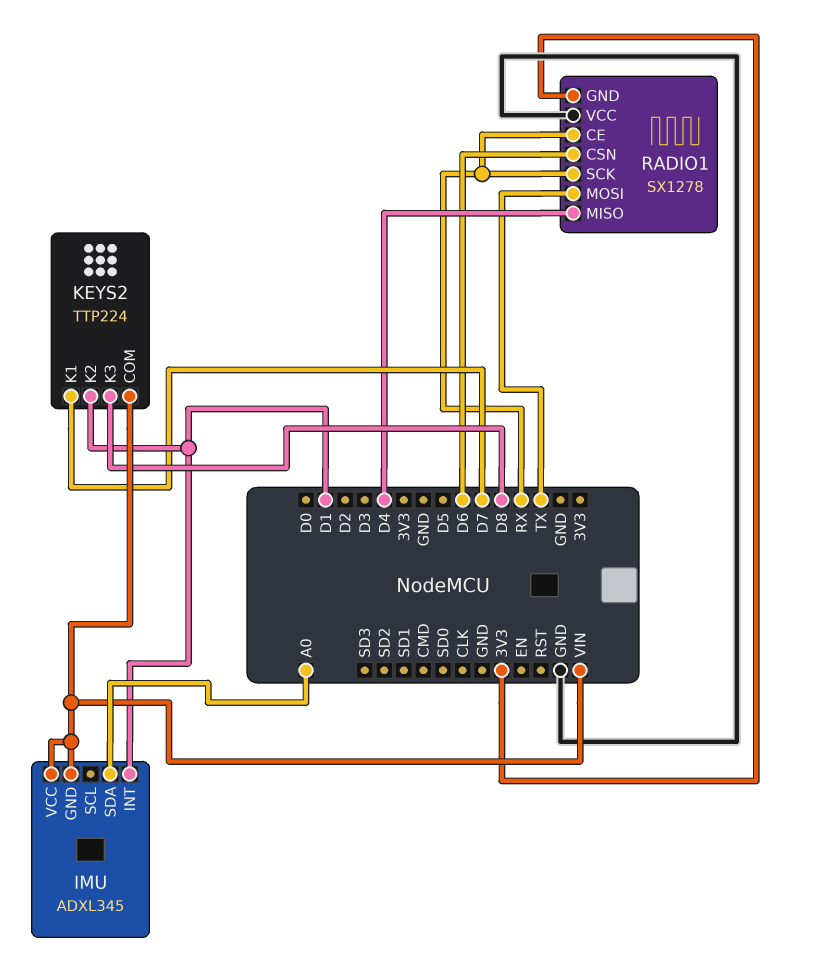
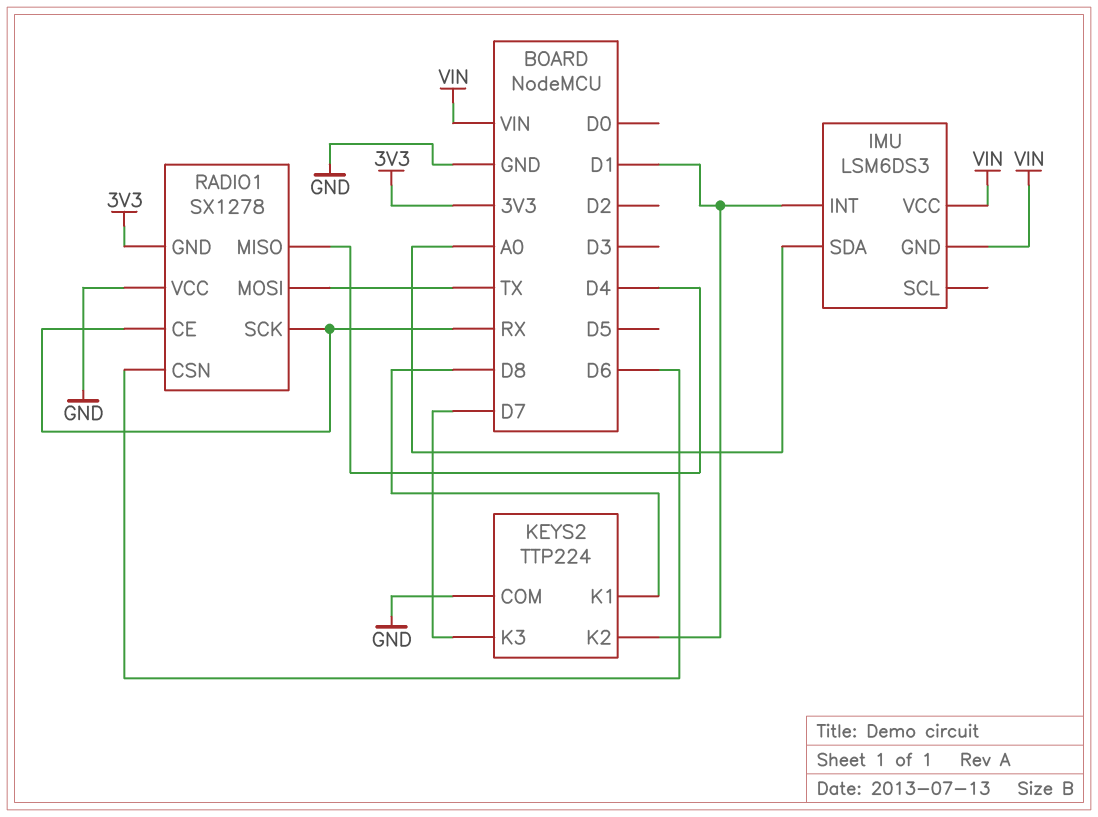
IMU: ADXL345 -> LSM6DS3
KEYS2 pin COM: VIN -> GND
KEYS2 pin K1: D7 -> D8
KEYS2 pin K3: D8 -> D7

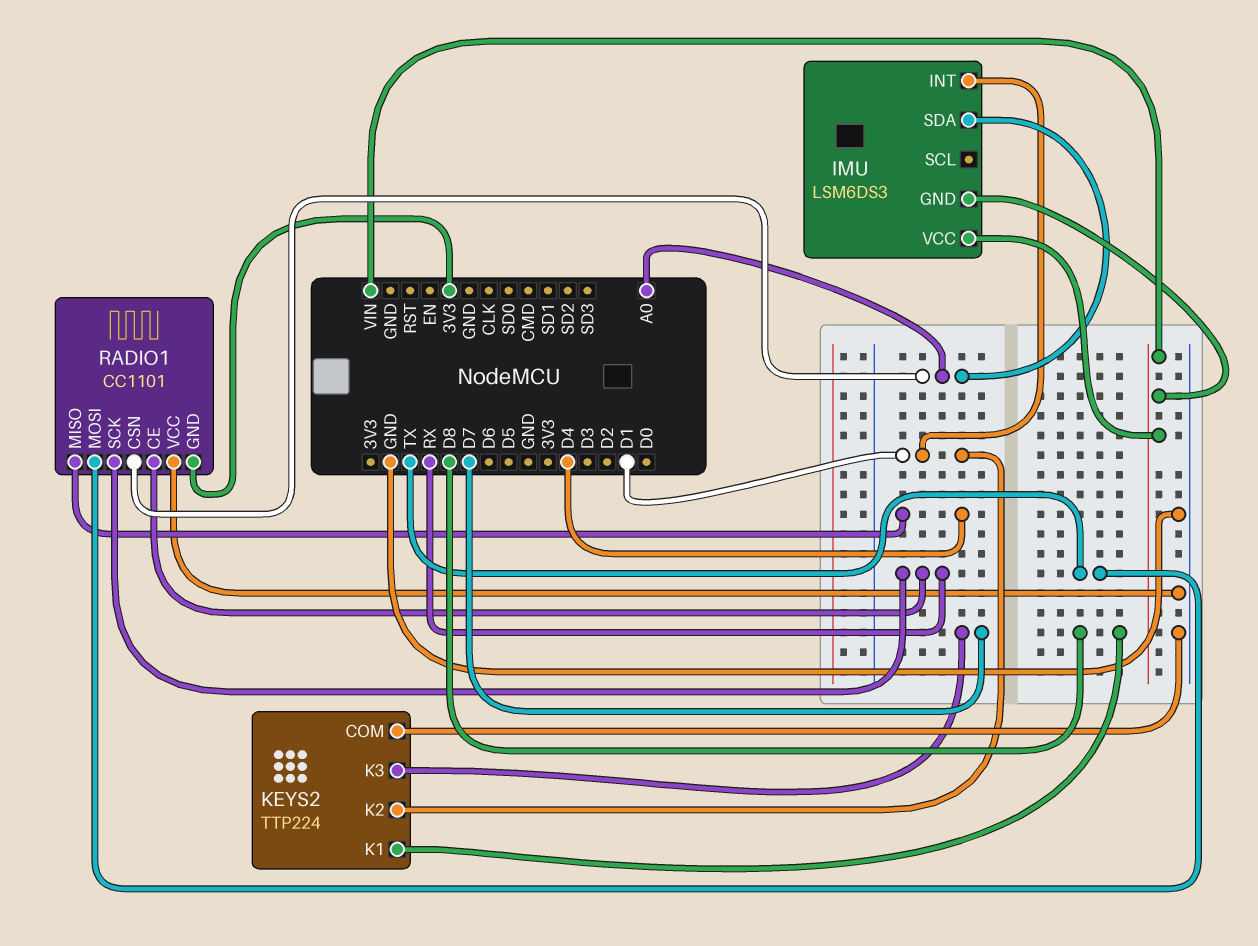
RADIO1: SX1278 -> CC1101
RADIO1 pin CSN: D6 -> A0

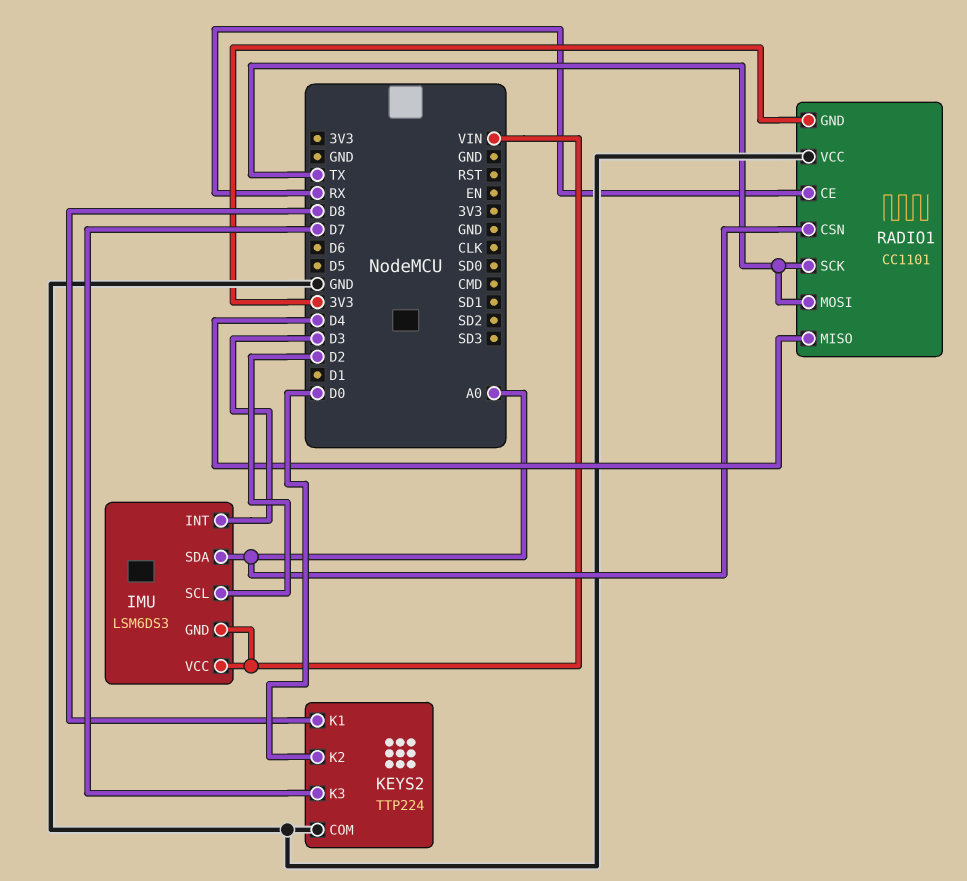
IMU pin INT: D1 -> D3
IMU pin SCL: none -> D2
KEYS2 pin K2: D1 -> D0
RADIO1 pin SCK: RX -> TX

